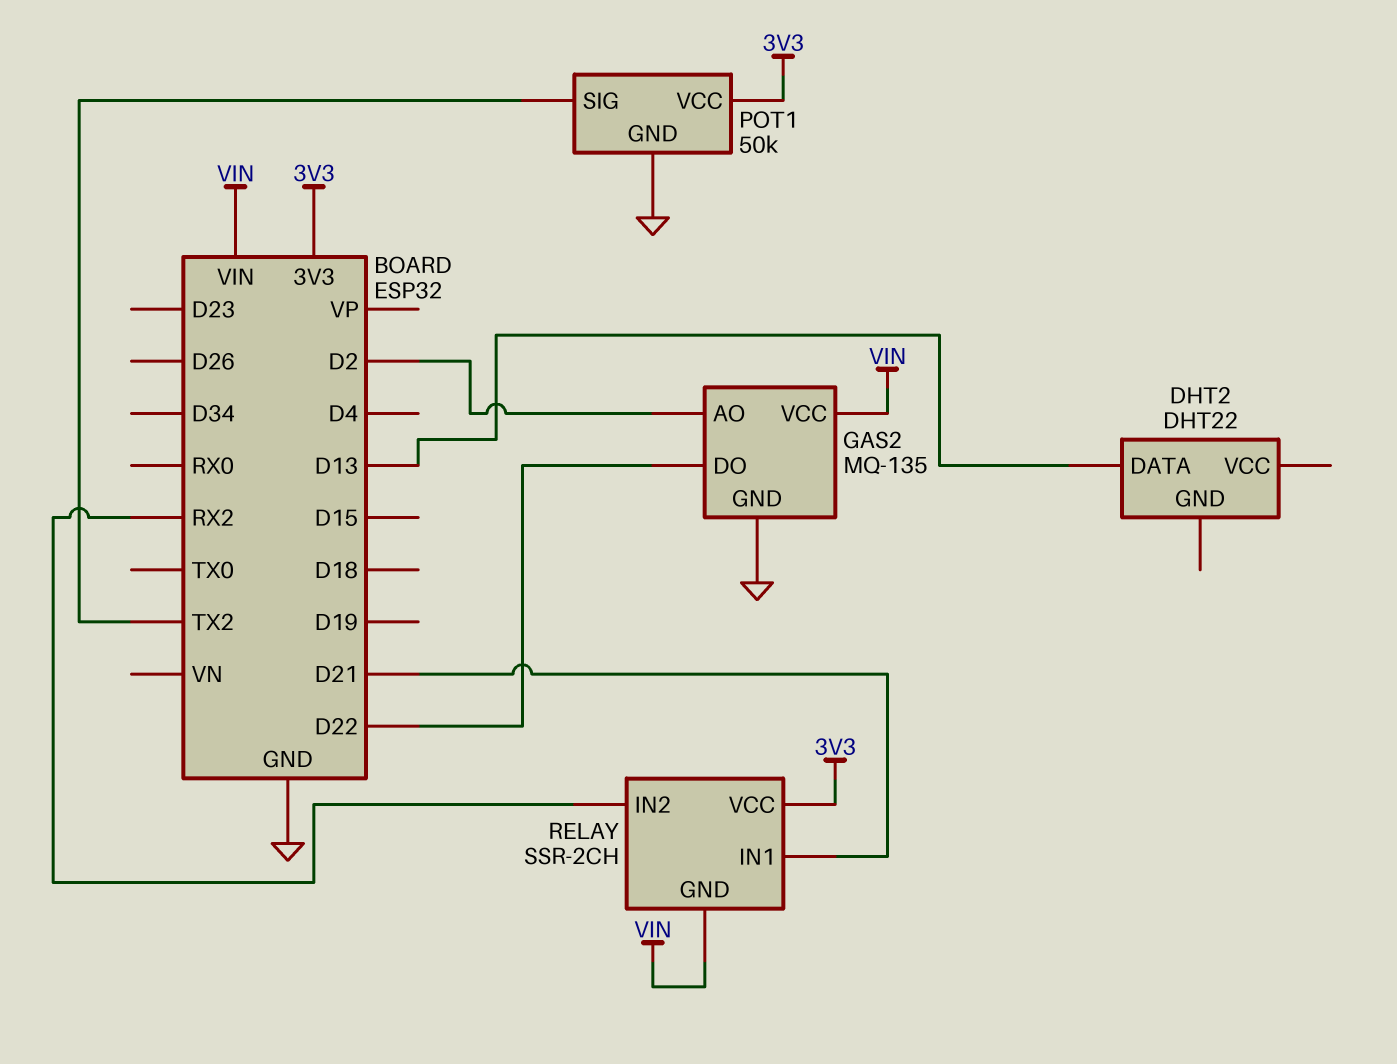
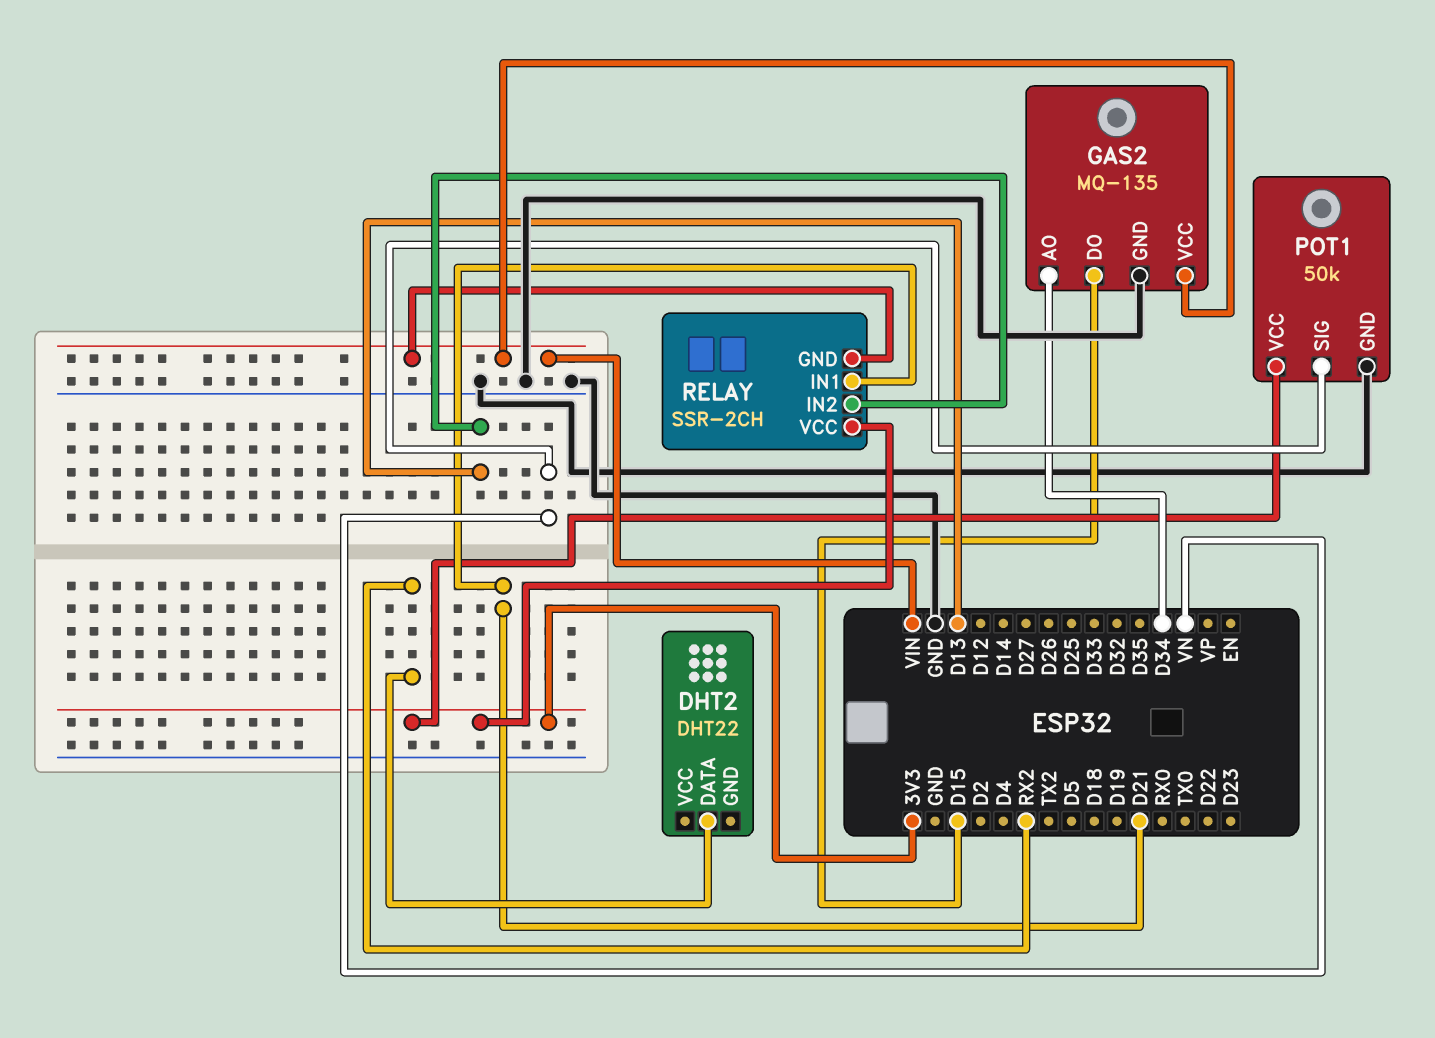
DHT2 pin DATA: D13 -> RX2
GAS2 pin AO: D2 -> D34
GAS2 pin DO: D22 -> D15
POT1 pin SIG: TX2 -> VN
RELAY pin IN2: RX2 -> D13

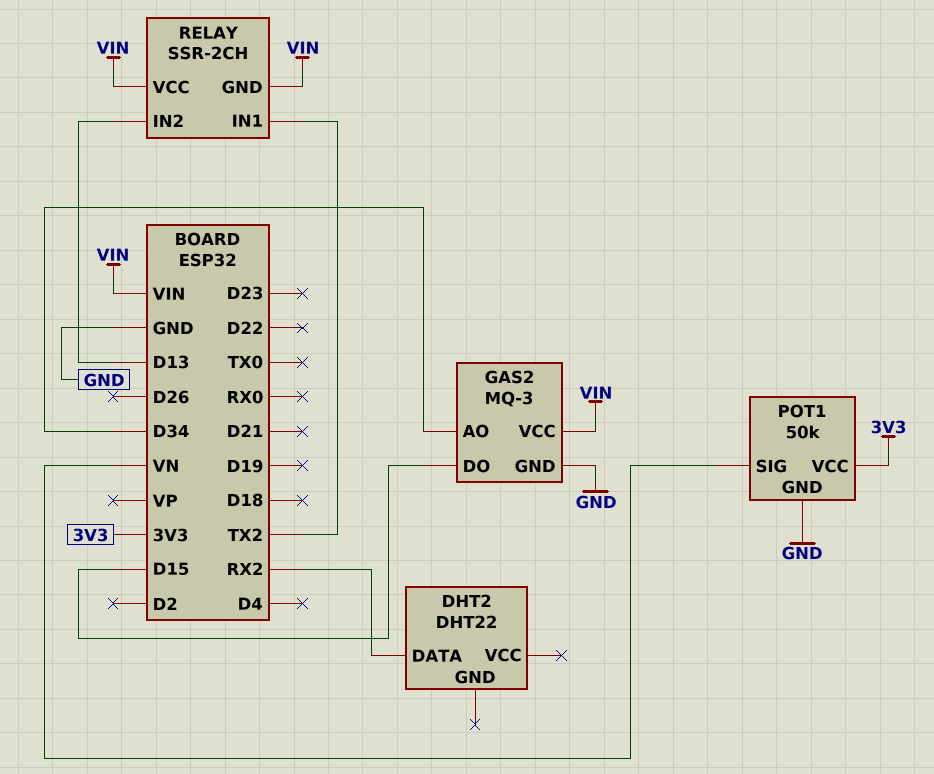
GAS2: MQ-135 -> MQ-3
RELAY pin IN1: D21 -> TX2
RELAY pin VCC: 3V3 -> VIN

